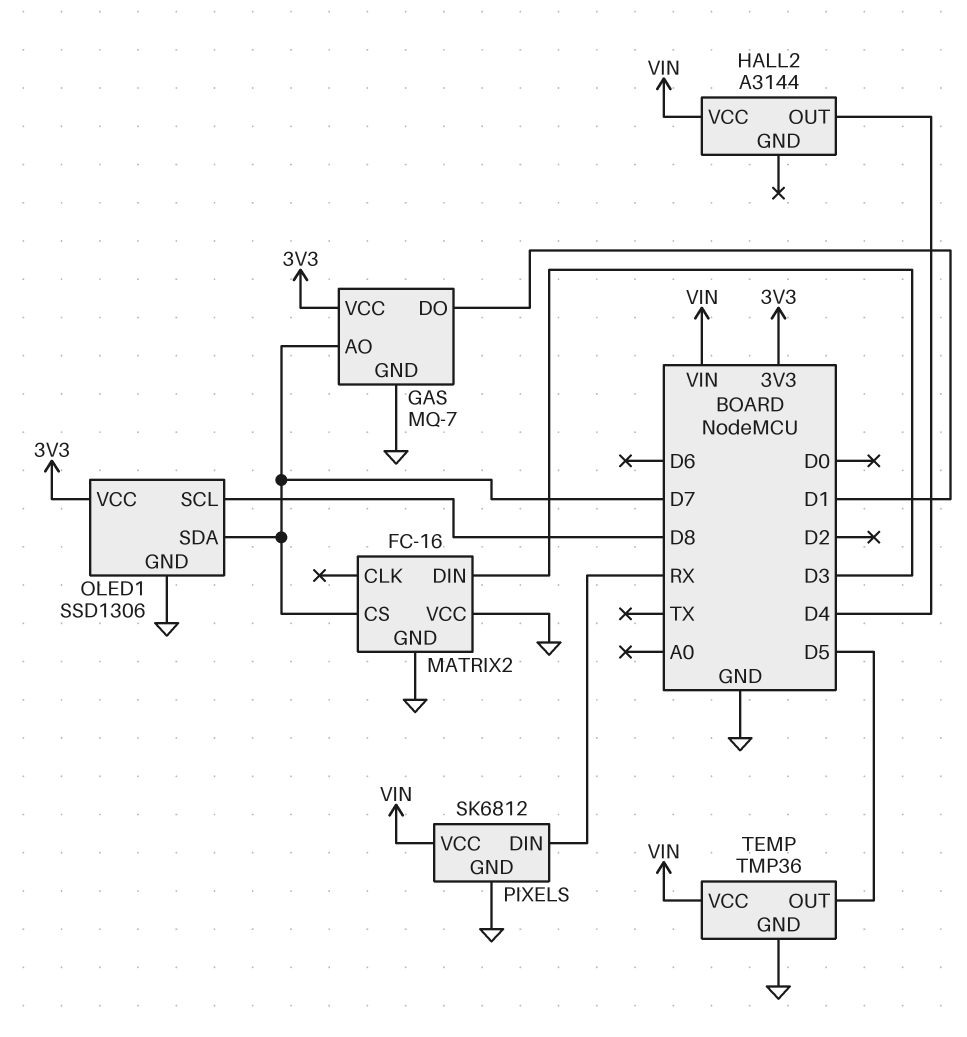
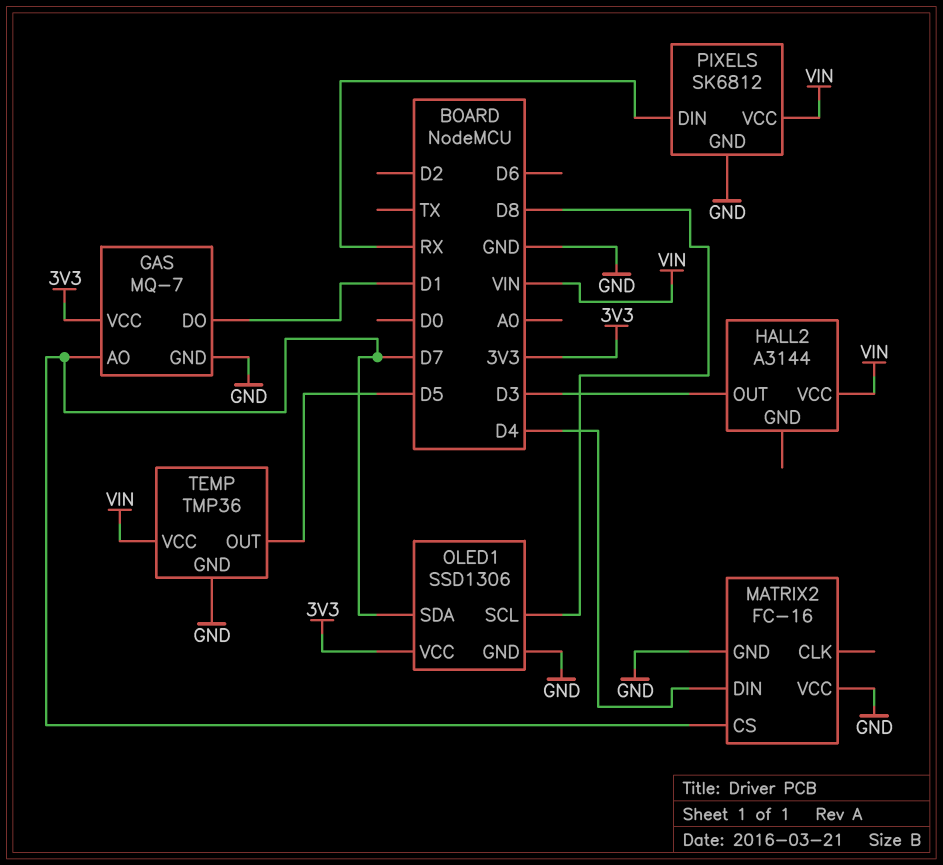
HALL2 pin OUT: D4 -> D3
MATRIX2 pin DIN: D3 -> D4

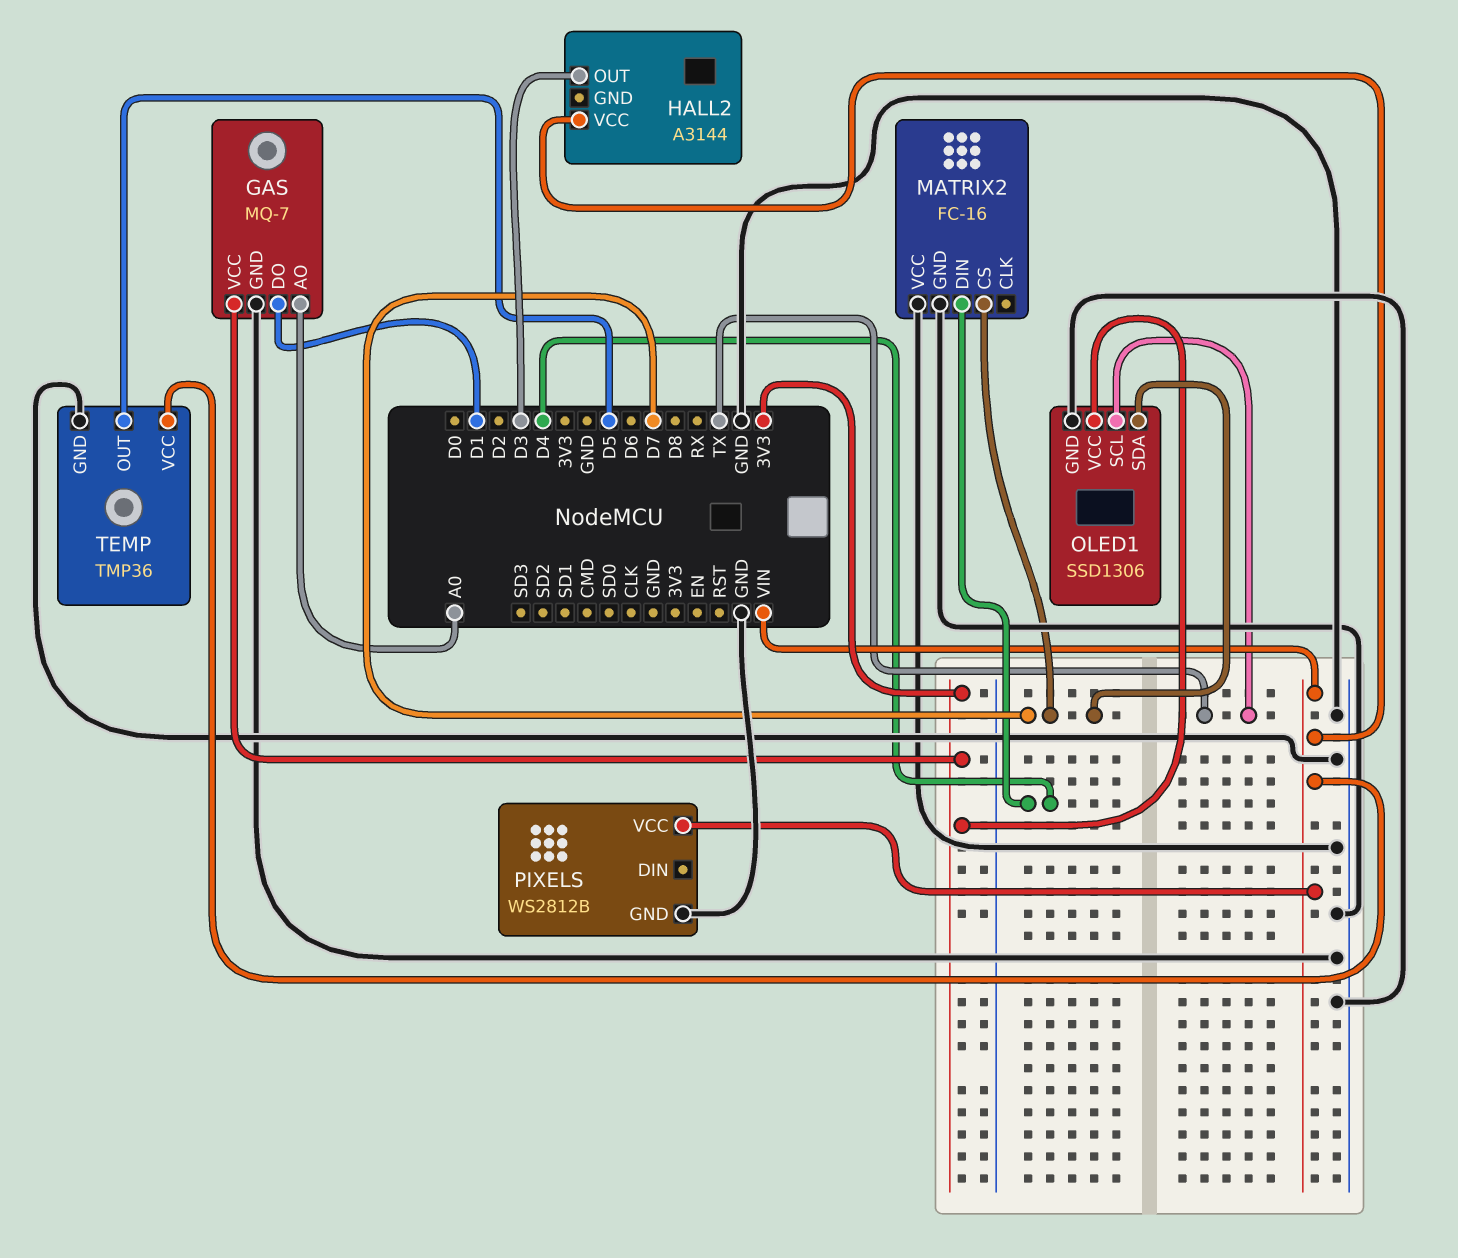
GAS pin AO: D7 -> A0
OLED1 pin SCL: D8 -> TX
PIXELS: SK6812 -> WS2812B
PIXELS pin DIN: RX -> none

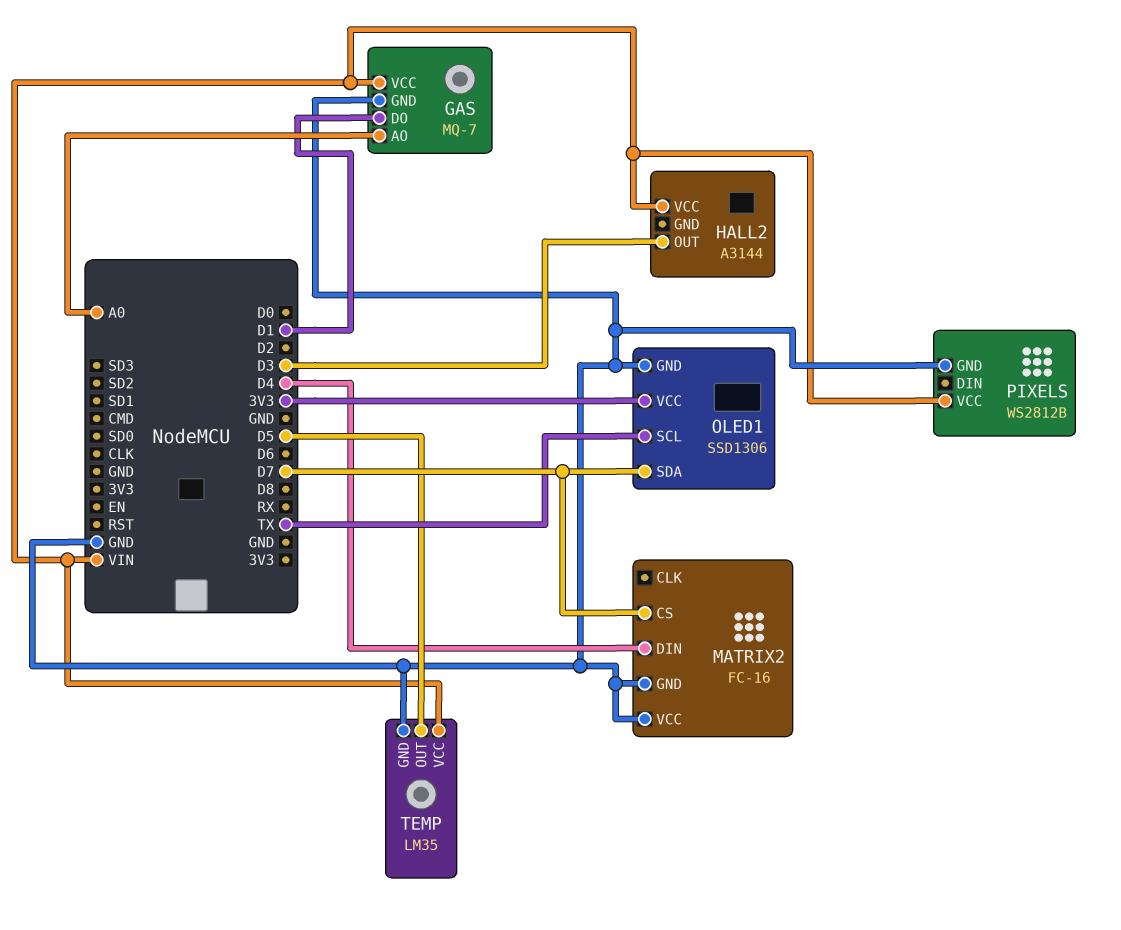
GAS pin VCC: 3V3 -> VIN
TEMP: TMP36 -> LM35

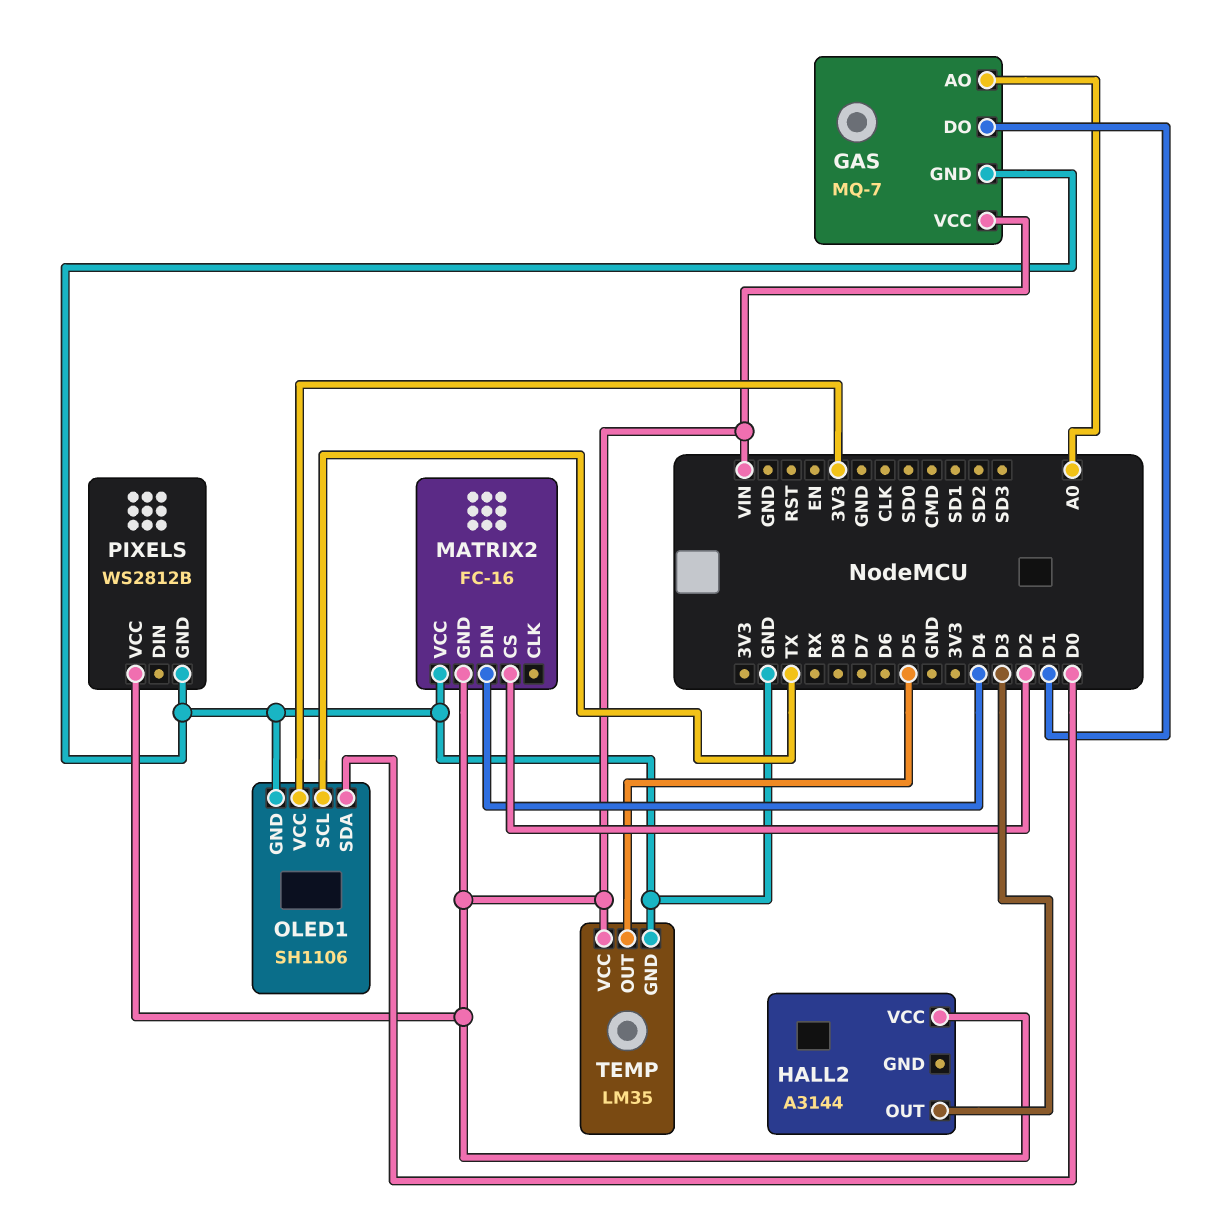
MATRIX2 pin CS: D7 -> D2
MATRIX2 pin GND: GND -> VIN
OLED1: SSD1306 -> SH1106
OLED1 pin SDA: D7 -> D0

